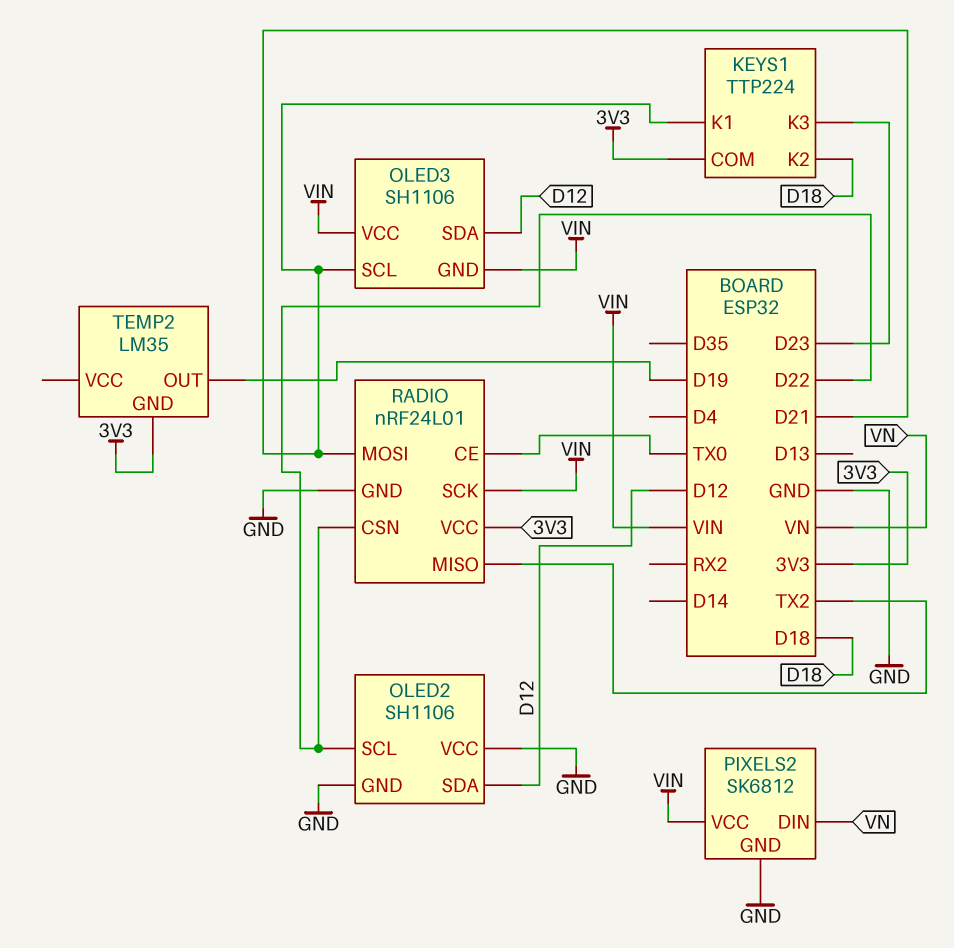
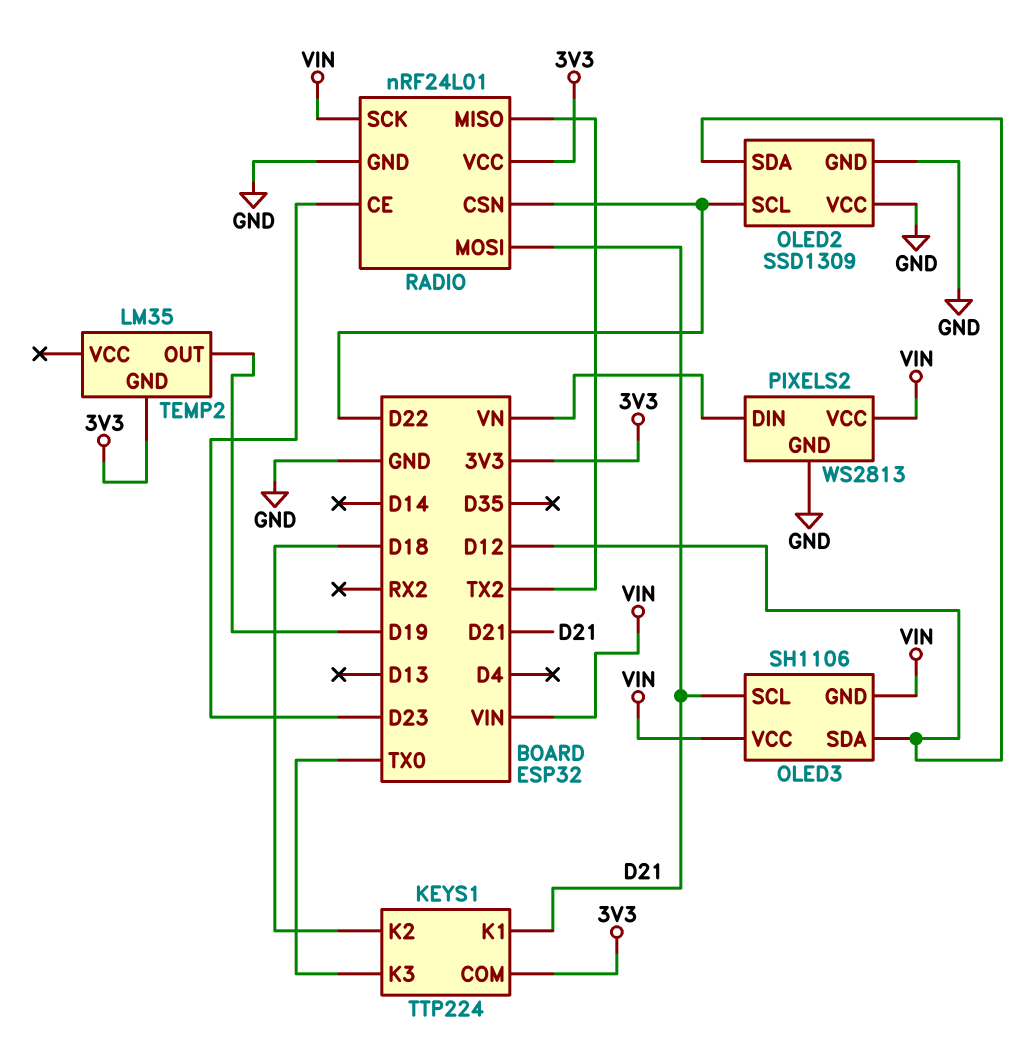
KEYS1 pin K3: D23 -> TX0
OLED2: SH1106 -> SSD1309
PIXELS2: SK6812 -> WS2813
RADIO pin CE: TX0 -> D23

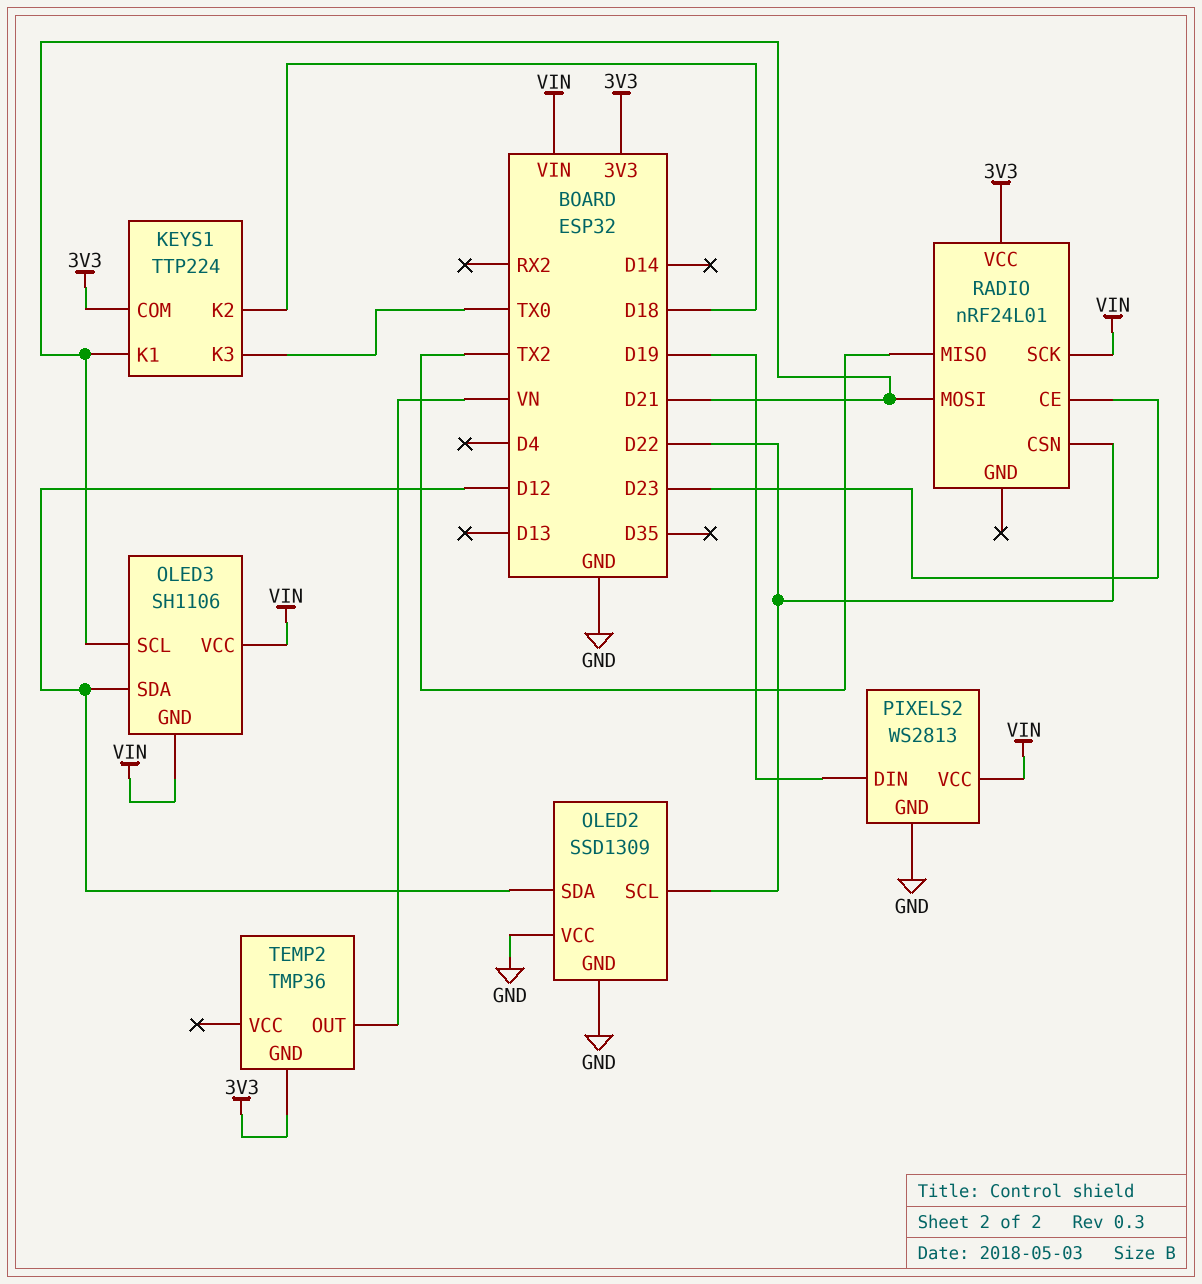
PIXELS2 pin DIN: VN -> D19
RADIO pin GND: GND -> none
TEMP2: LM35 -> TMP36
TEMP2 pin OUT: D19 -> VN

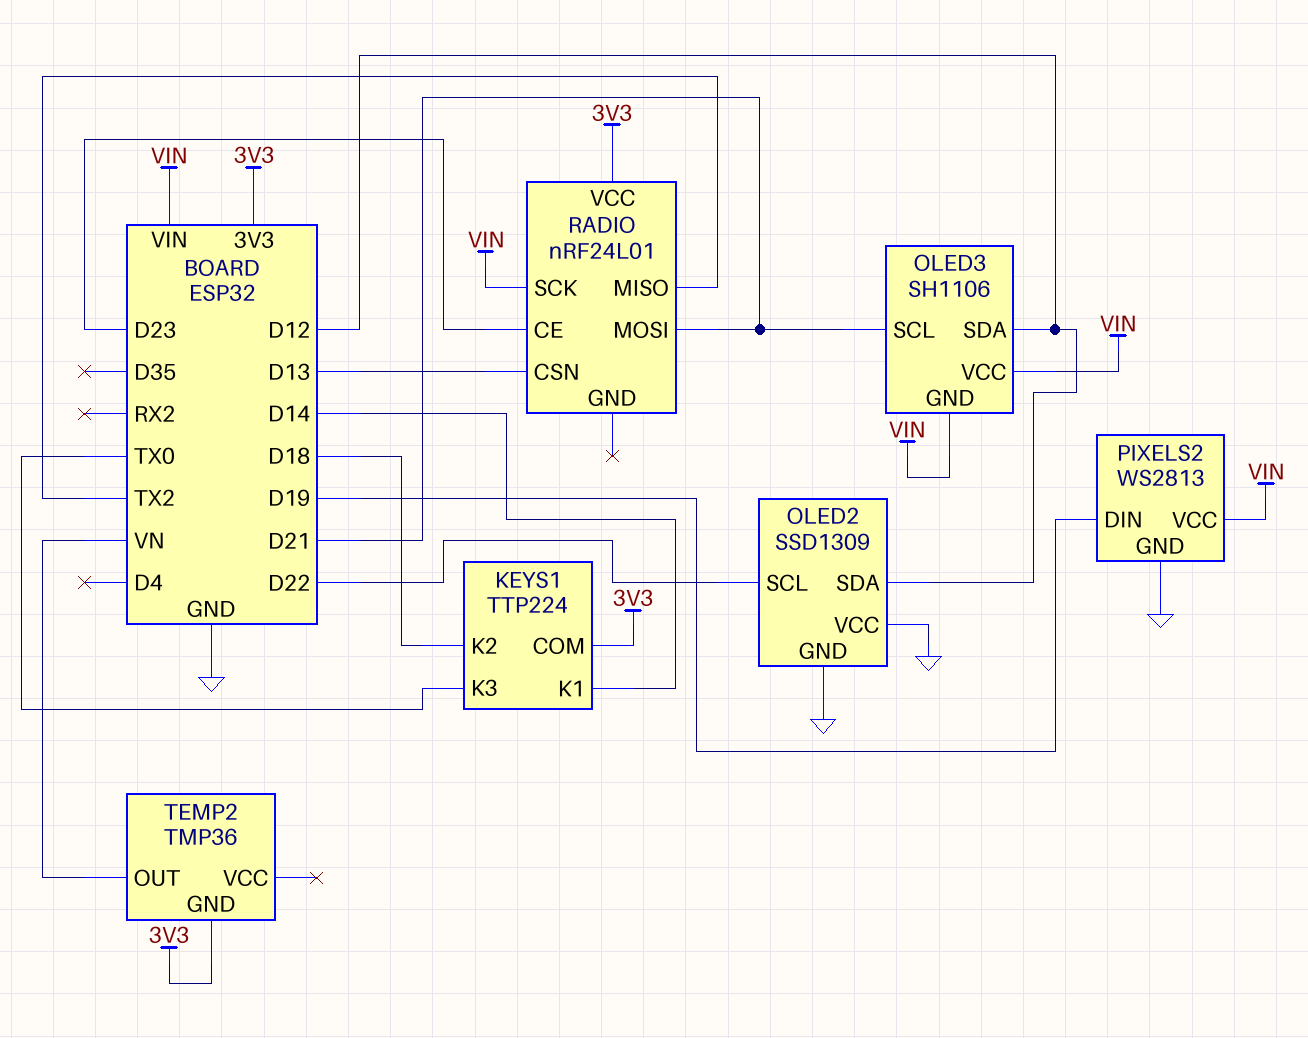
KEYS1 pin K1: D21 -> D14
RADIO pin CSN: D22 -> D13

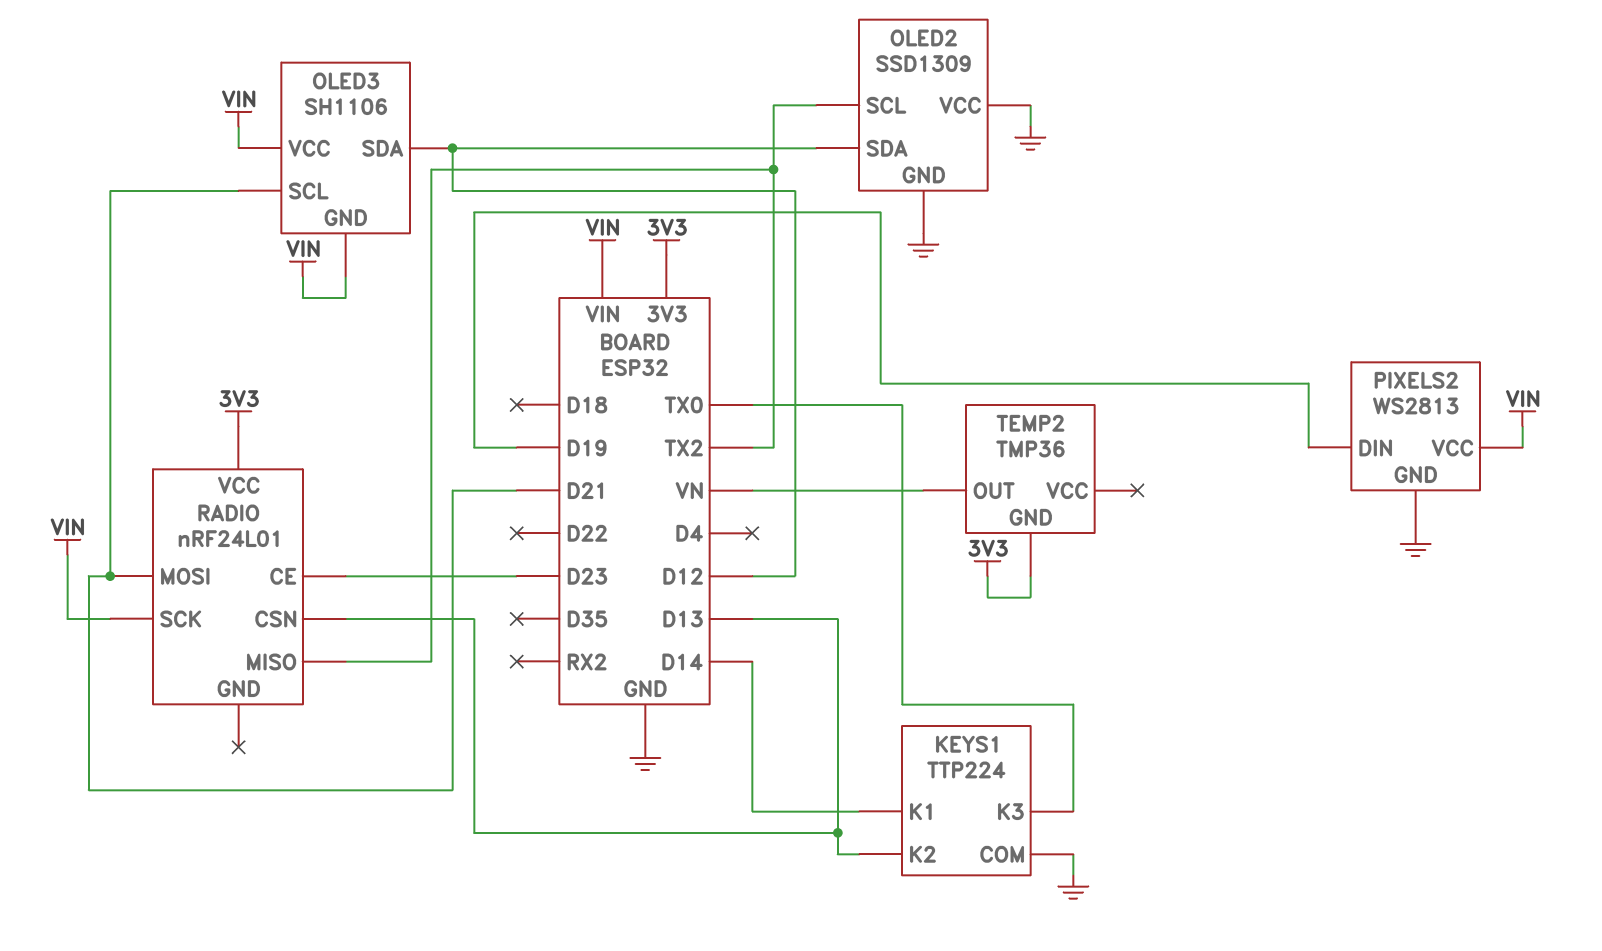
KEYS1 pin COM: 3V3 -> GND
KEYS1 pin K2: D18 -> D13
OLED2 pin SCL: D22 -> TX2

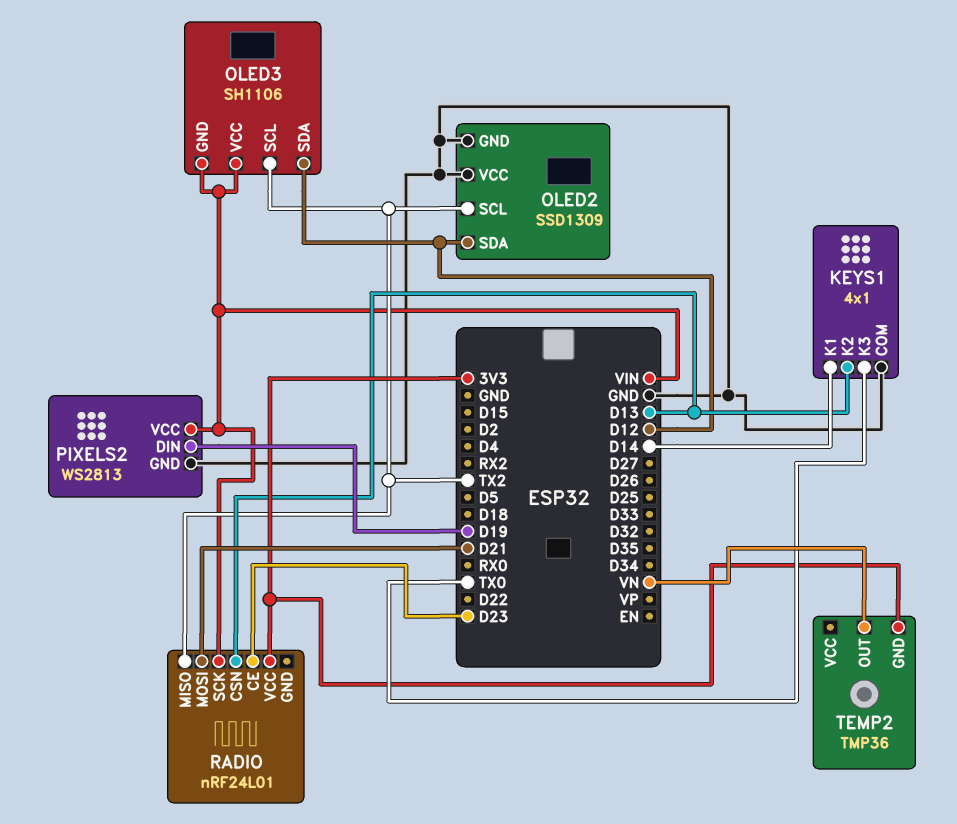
KEYS1: TTP224 -> 4x1
OLED3 pin SCL: D21 -> TX2

